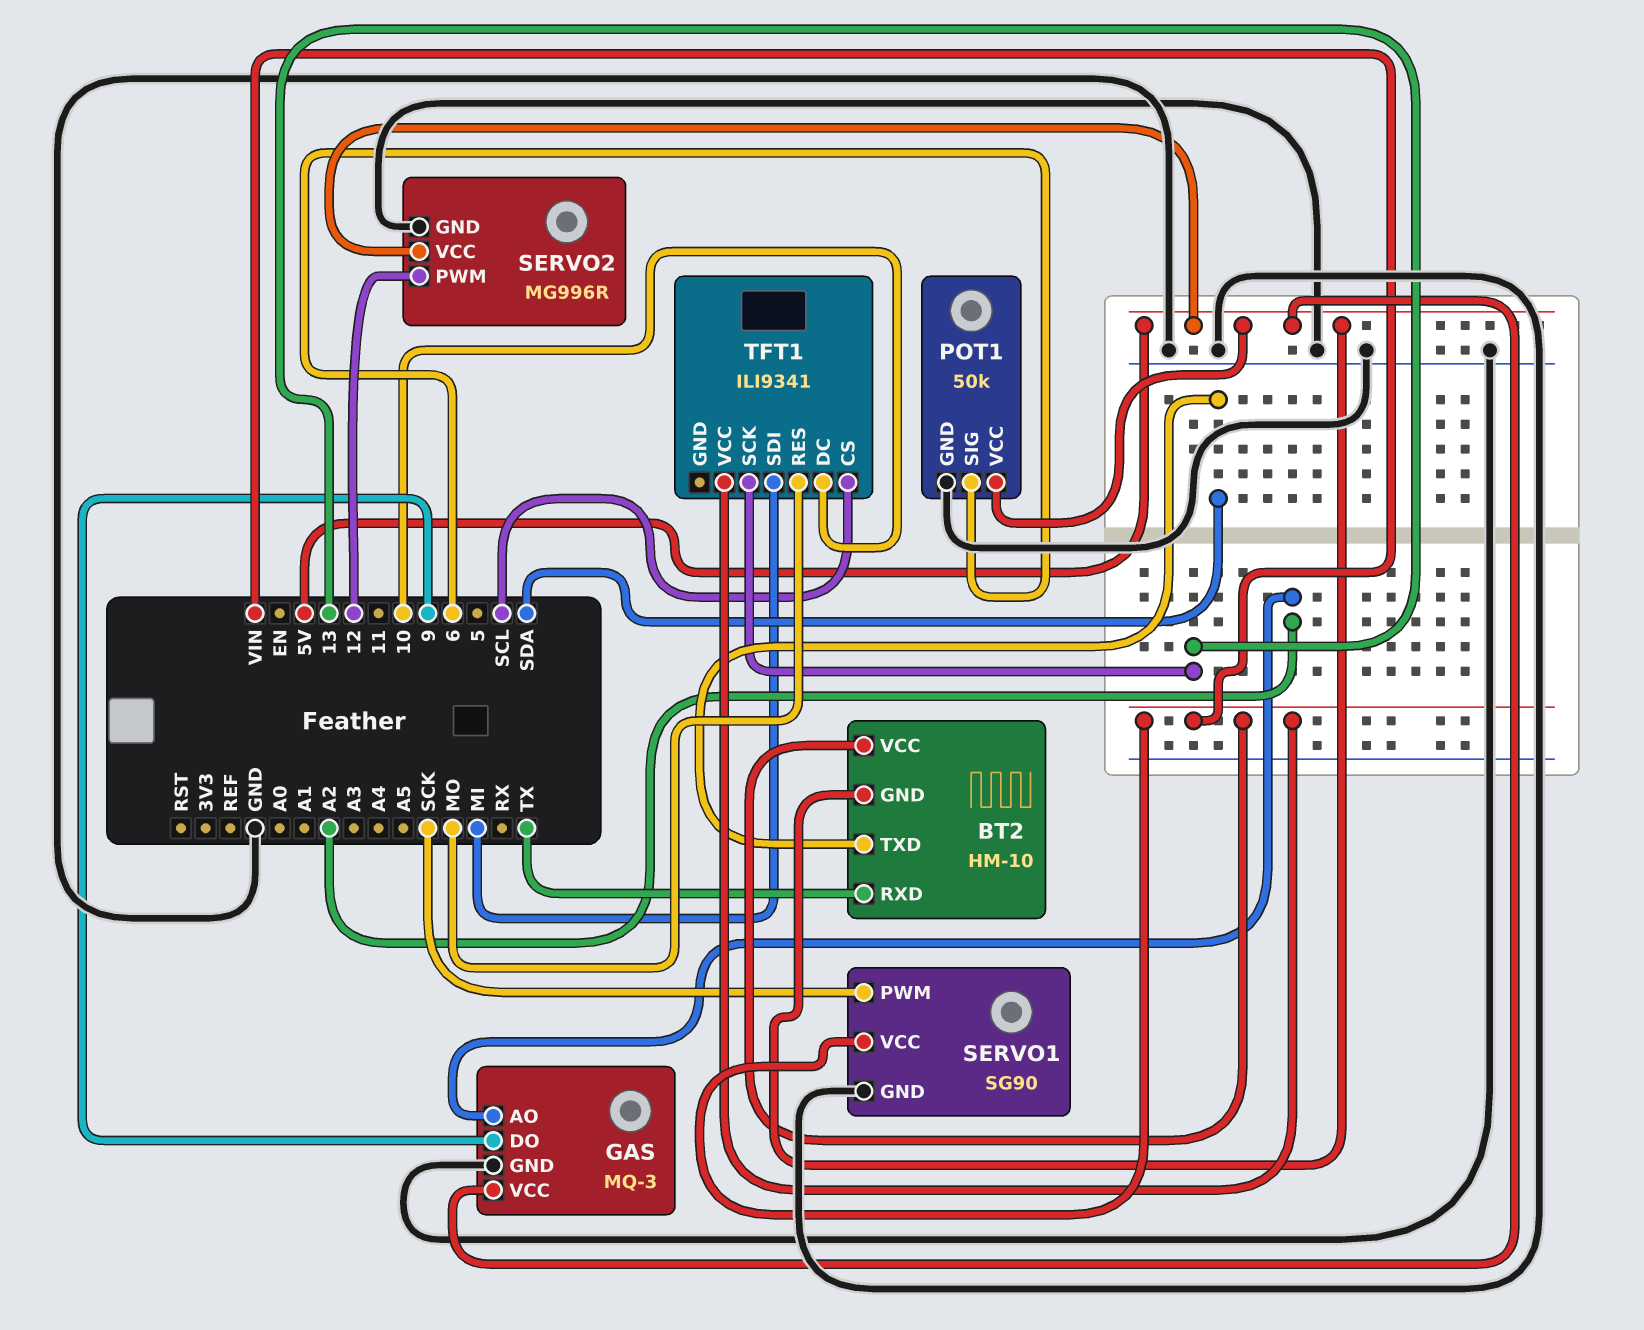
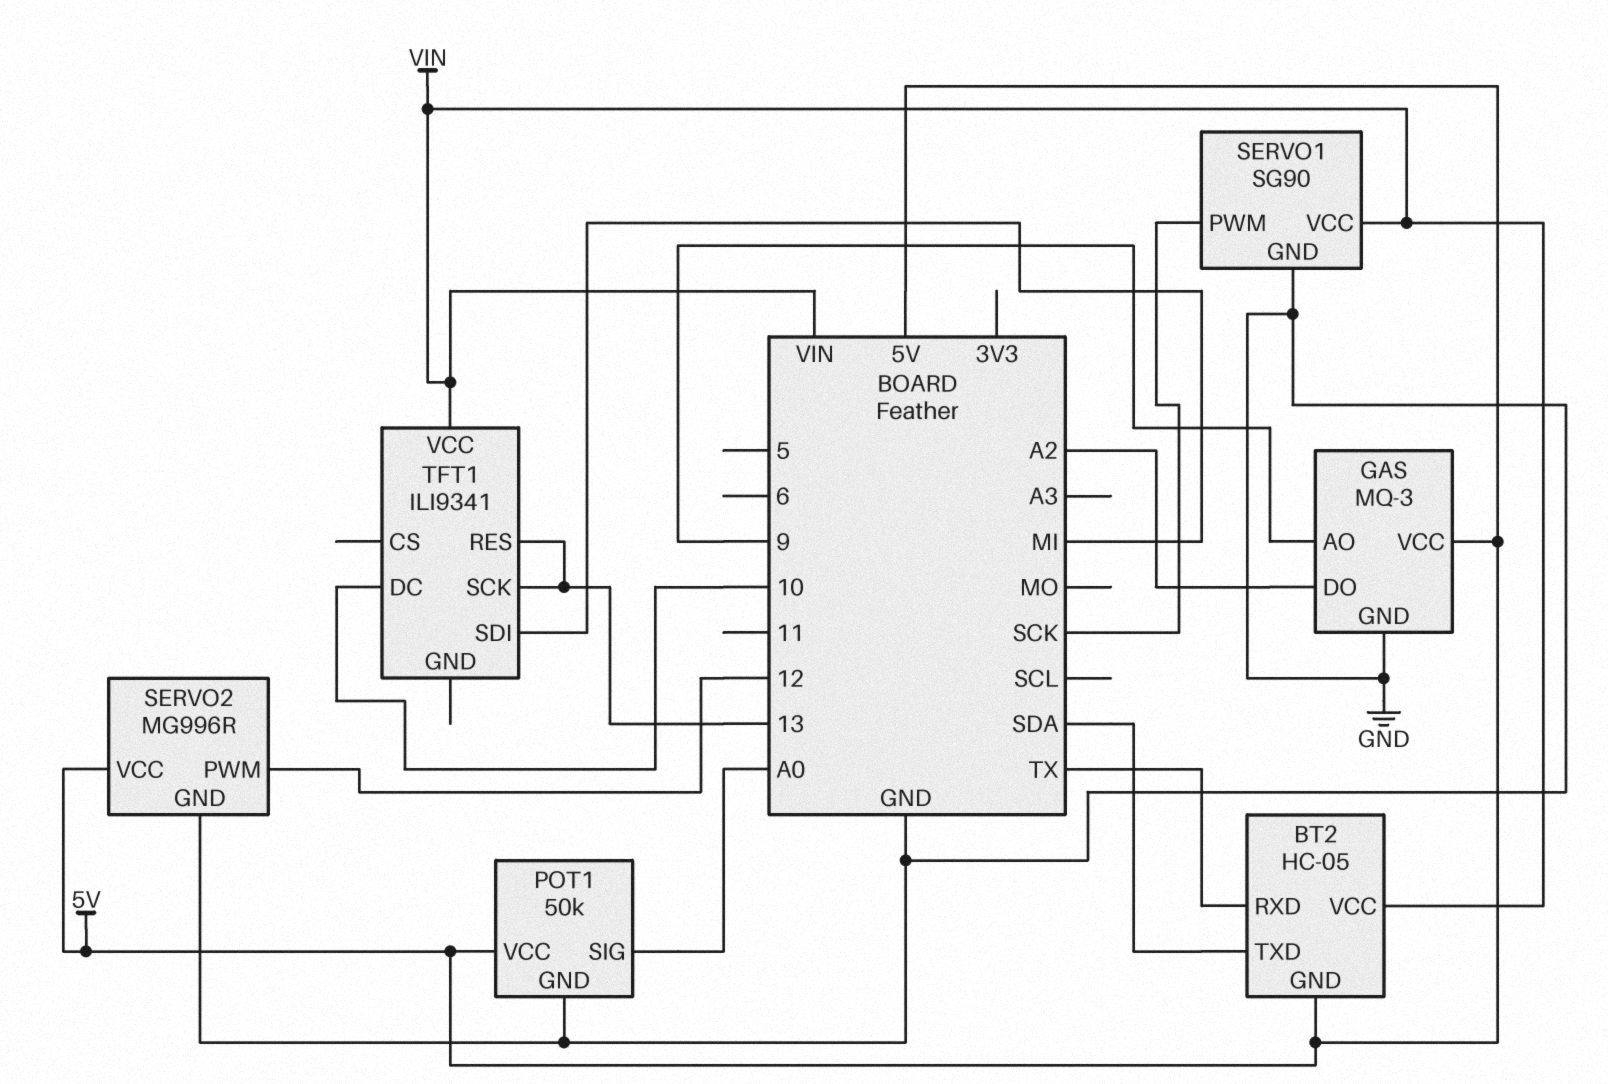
BT2: HM-10 -> HC-05
GAS pin AO: A2 -> 9
GAS pin DO: 9 -> A2
POT1 pin SIG: 6 -> A0
TFT1 pin CS: SCL -> none
TFT1 pin RES: MO -> 13

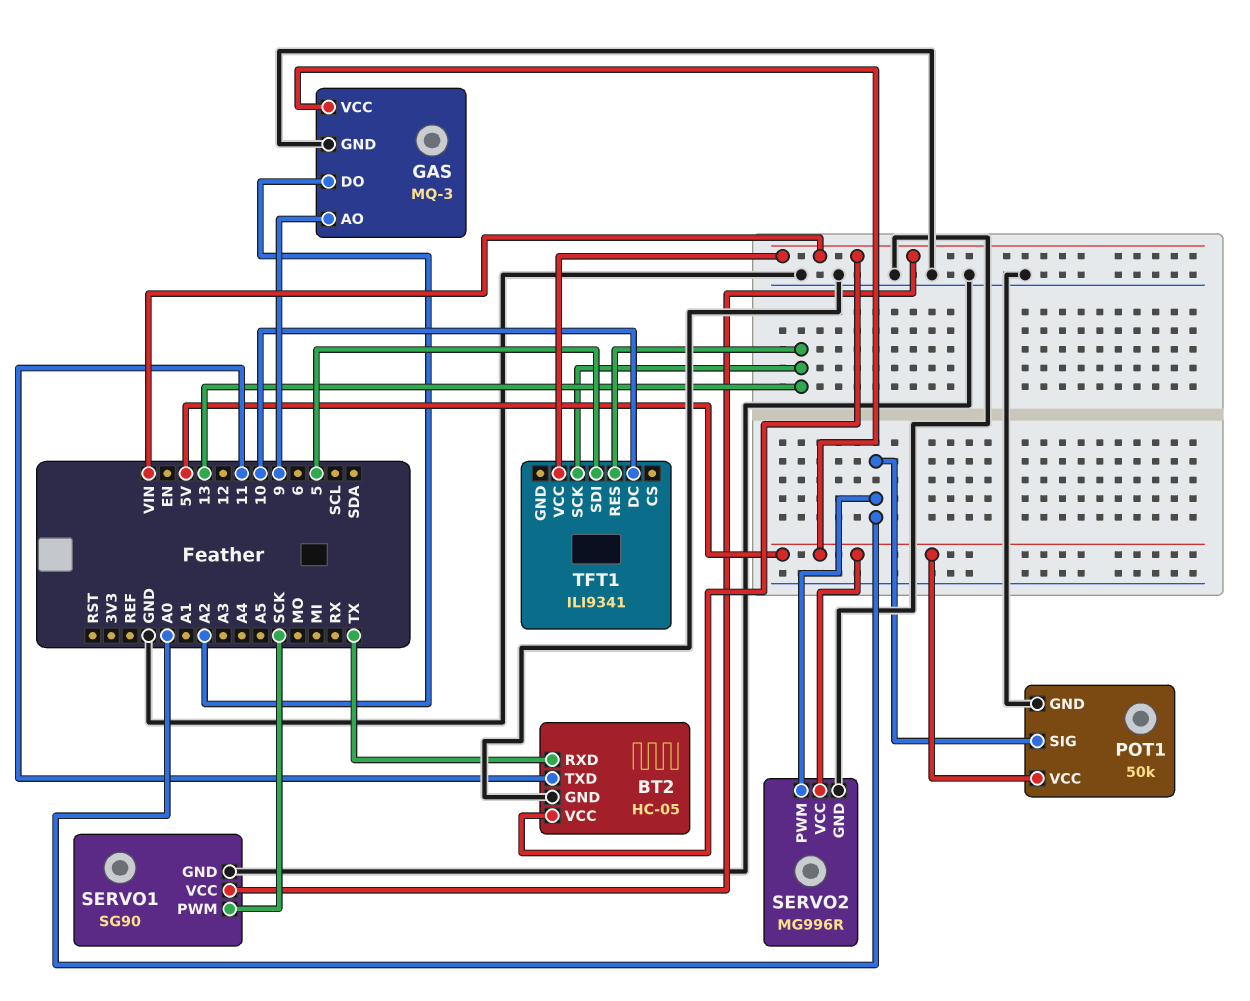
BT2 pin GND: 5V -> GND
BT2 pin TXD: SDA -> 11
SERVO2 pin PWM: 12 -> A0
TFT1 pin SDI: MI -> 5

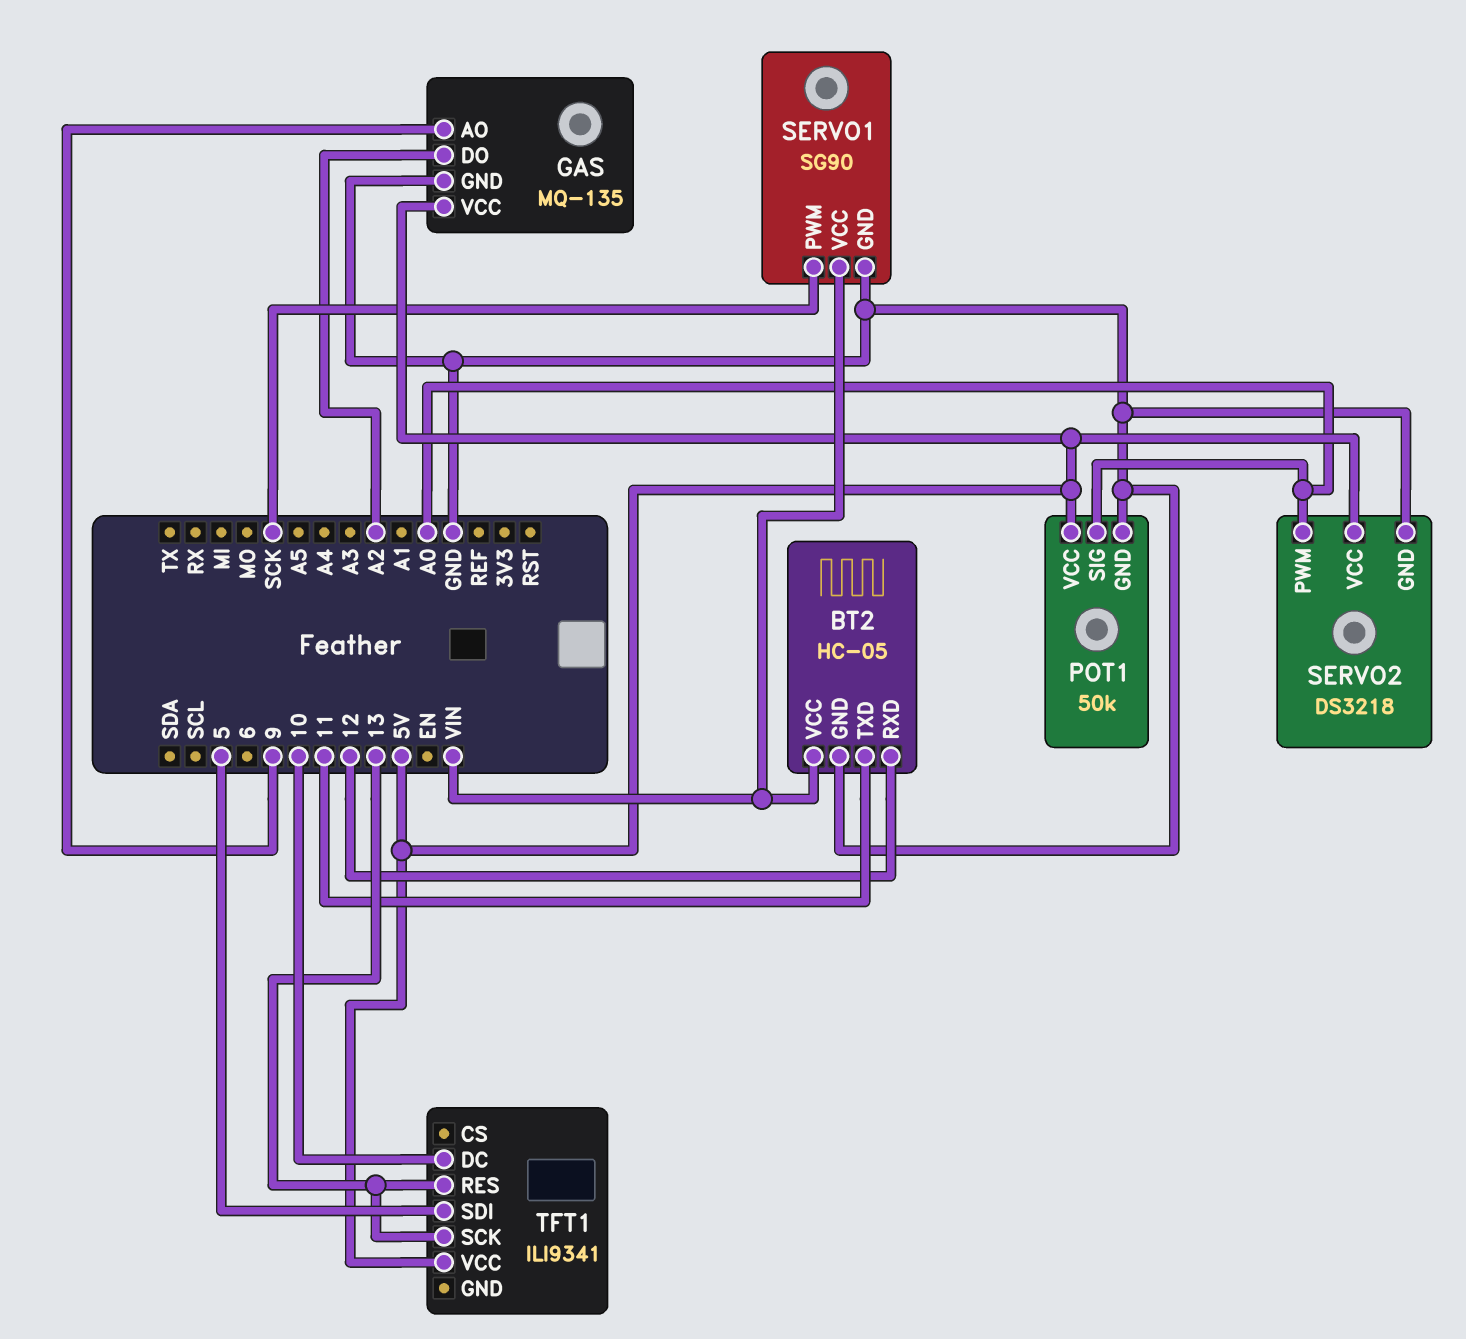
BT2 pin RXD: TX -> 12
GAS: MQ-3 -> MQ-135
SERVO2: MG996R -> DS3218
TFT1 pin VCC: VIN -> 5V

